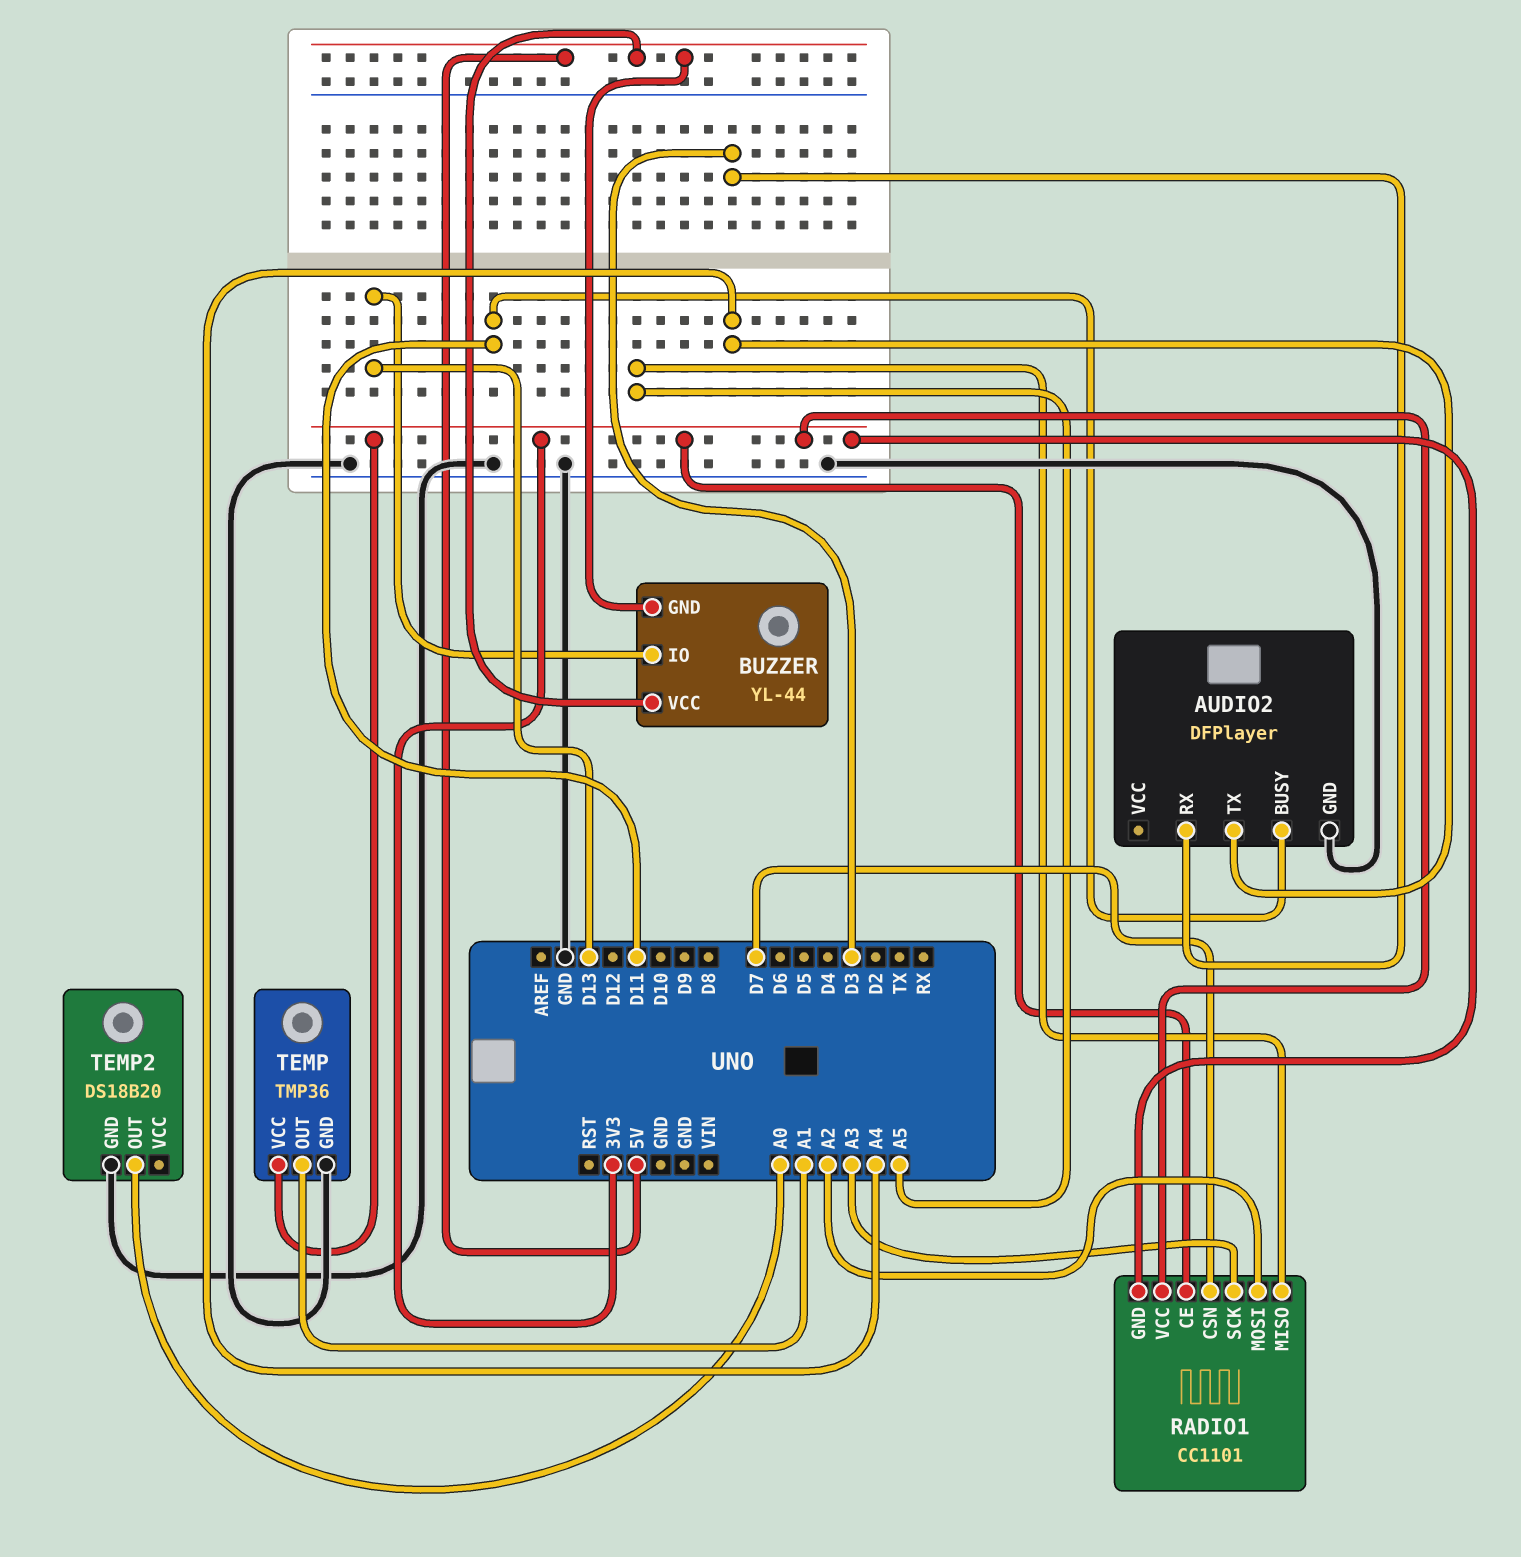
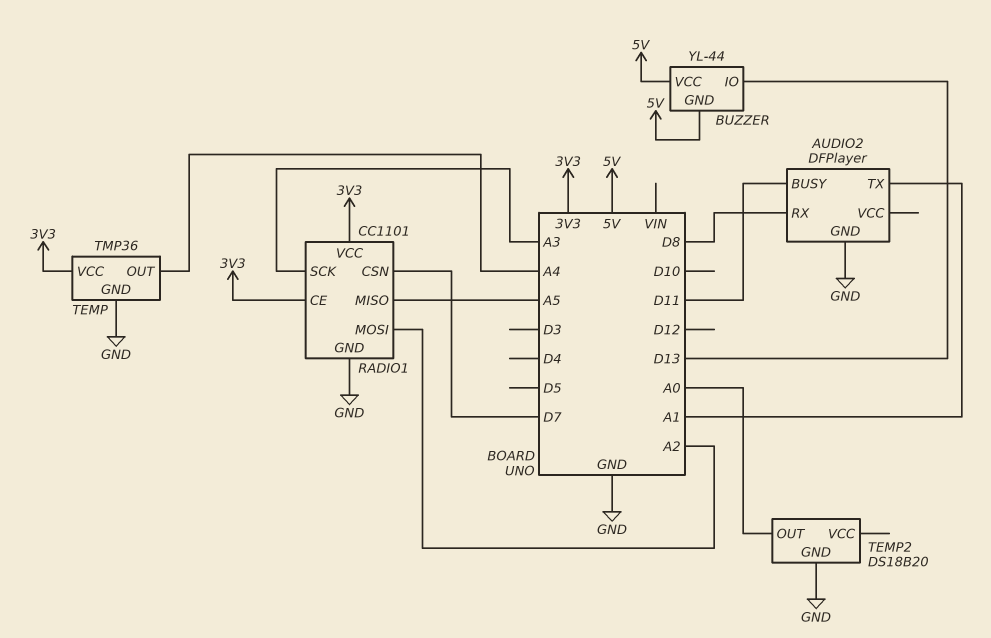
AUDIO2 pin RX: D3 -> D8
AUDIO2 pin TX: A4 -> A1
RADIO1 pin GND: 3V3 -> GND
TEMP pin OUT: A1 -> A4

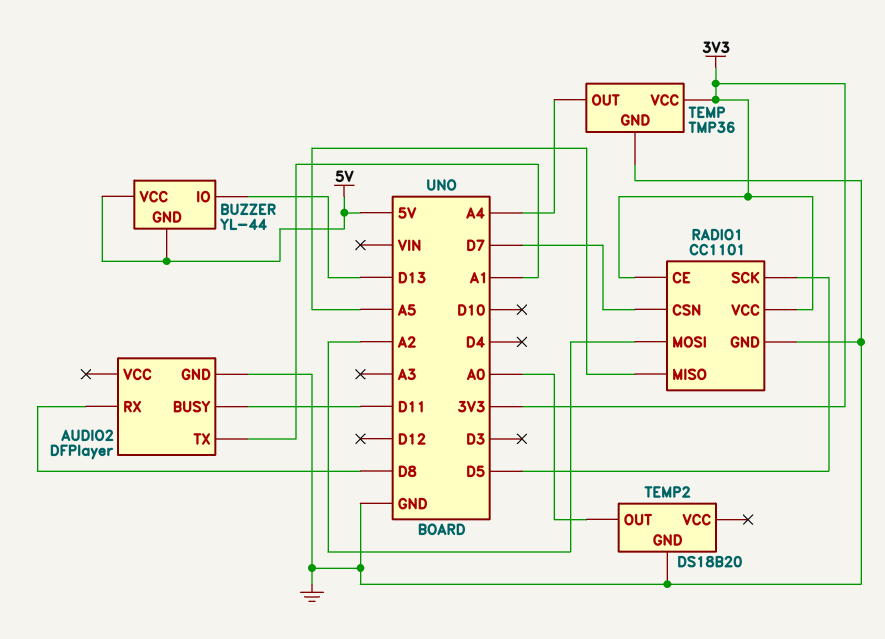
RADIO1 pin SCK: A3 -> D5

